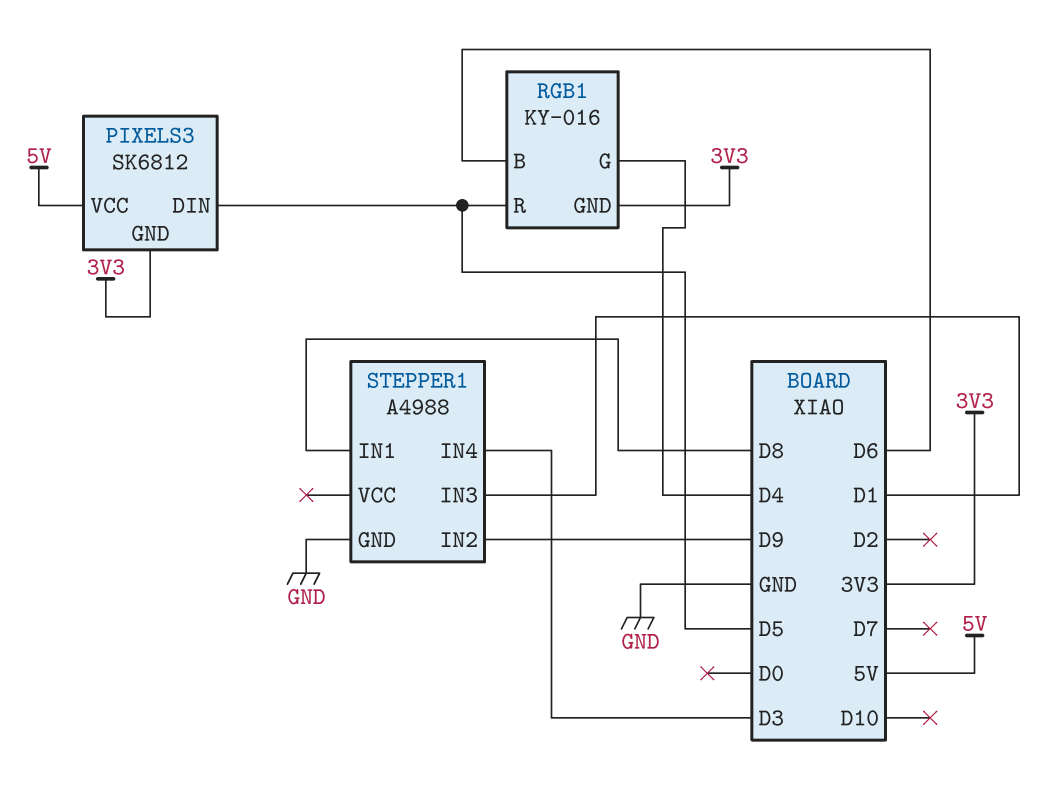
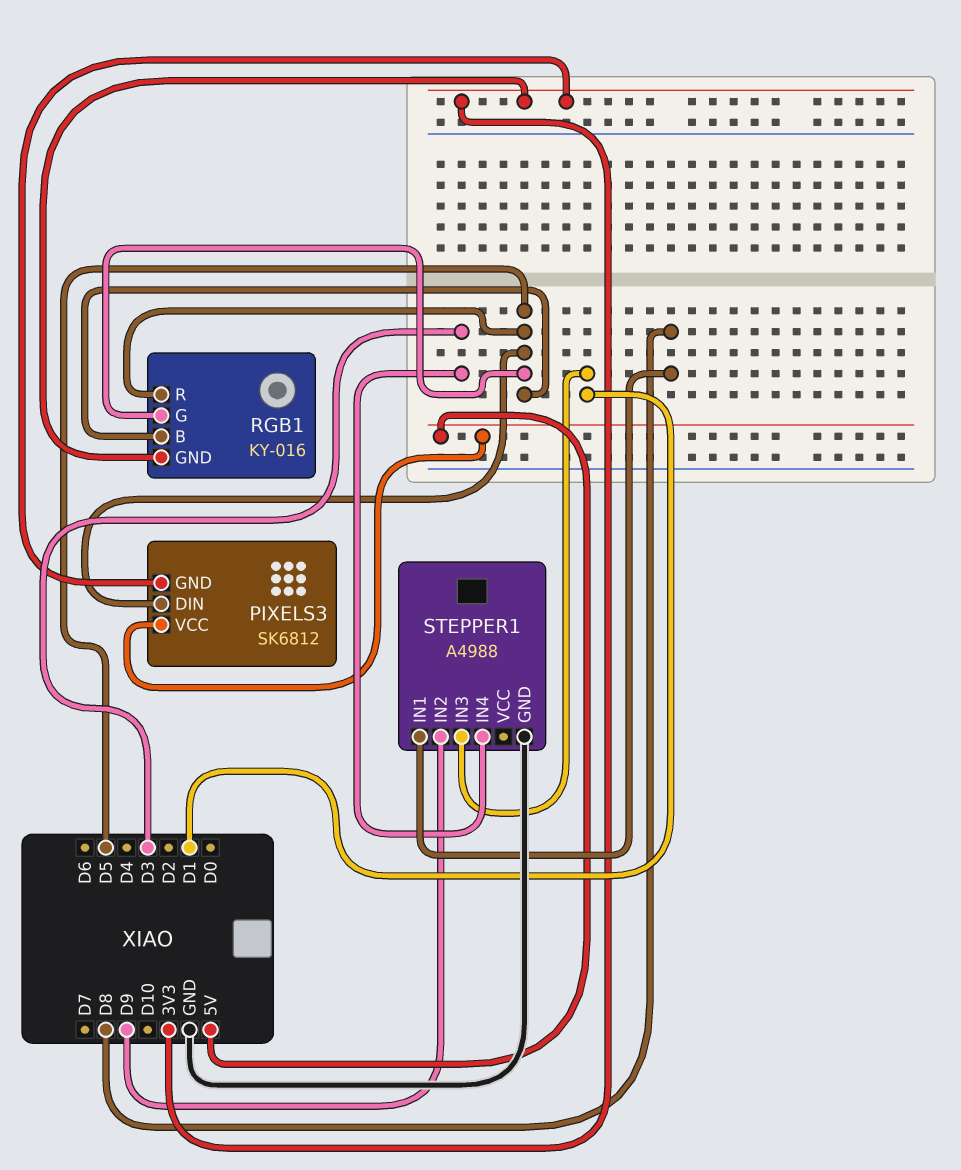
RGB1 pin B: D6 -> D5
RGB1 pin G: D4 -> D5

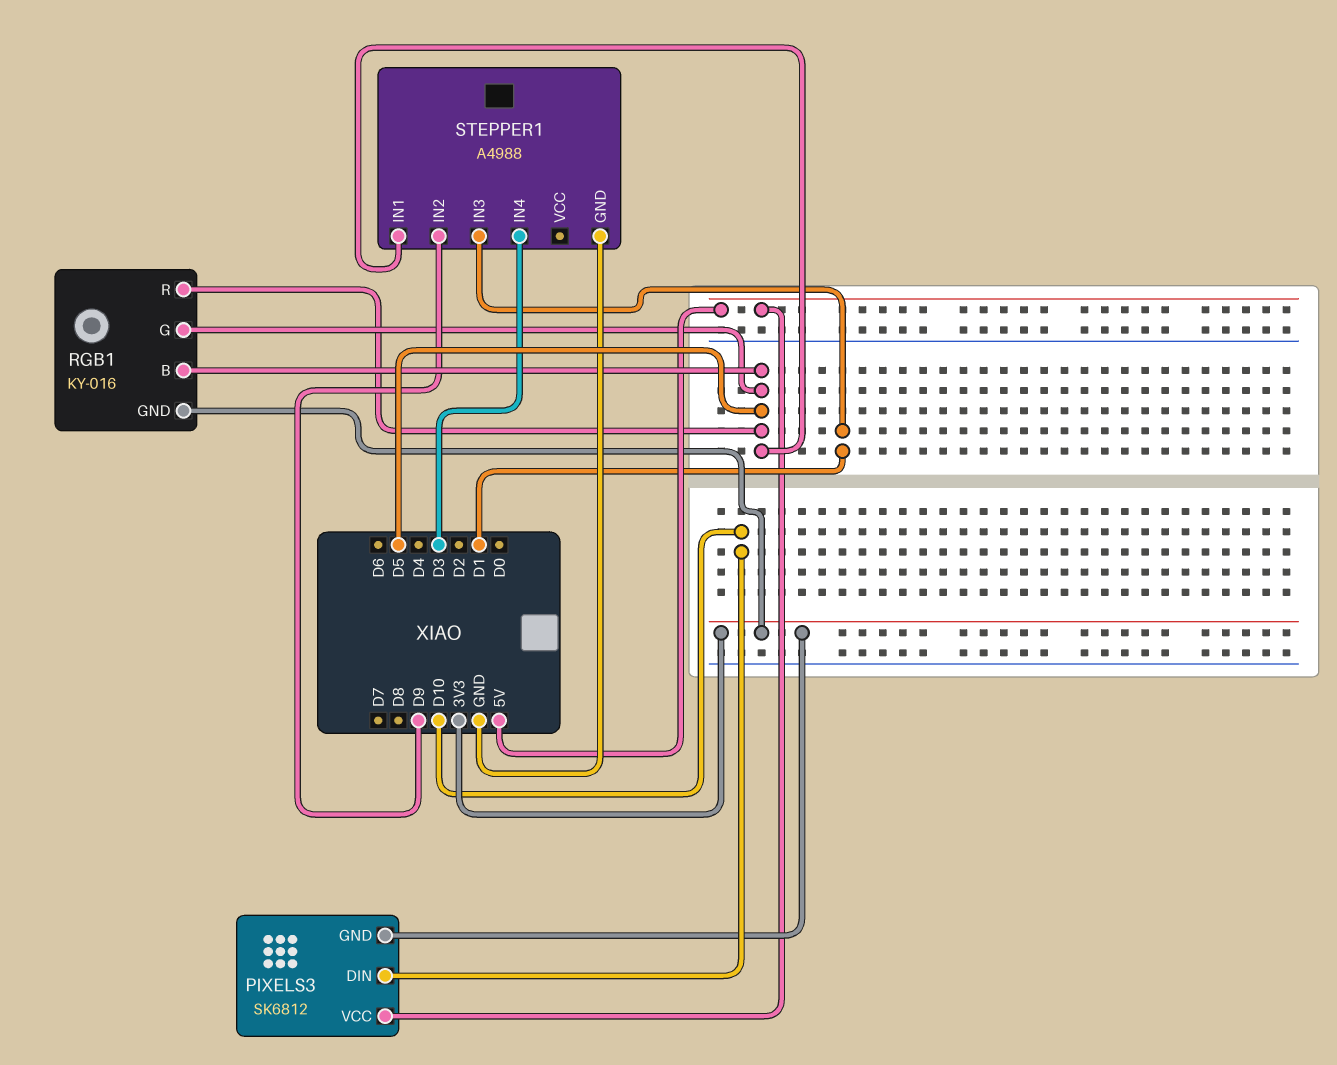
PIXELS3 pin DIN: D5 -> D10
STEPPER1 pin IN1: D8 -> D5

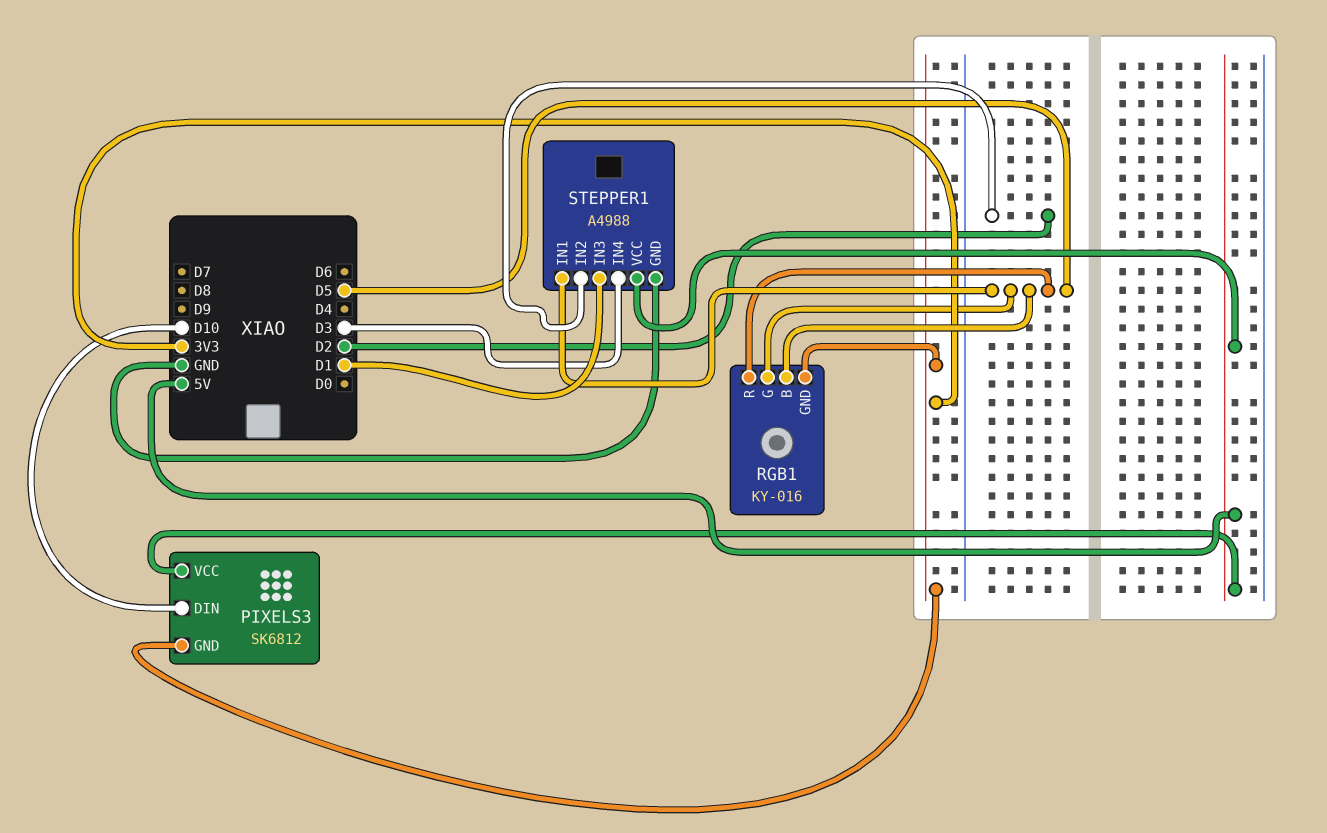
STEPPER1 pin IN2: D9 -> D2
STEPPER1 pin VCC: none -> 5V

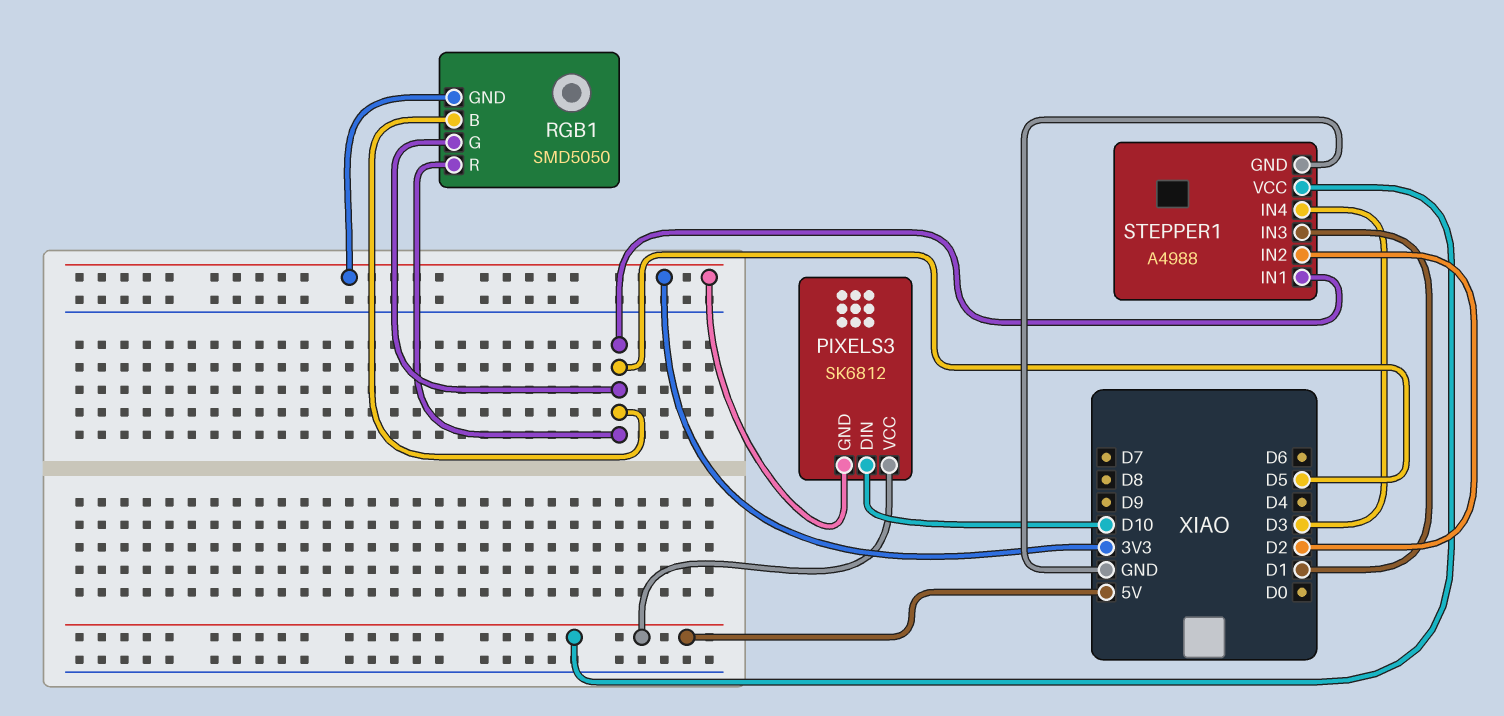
RGB1: KY-016 -> SMD5050

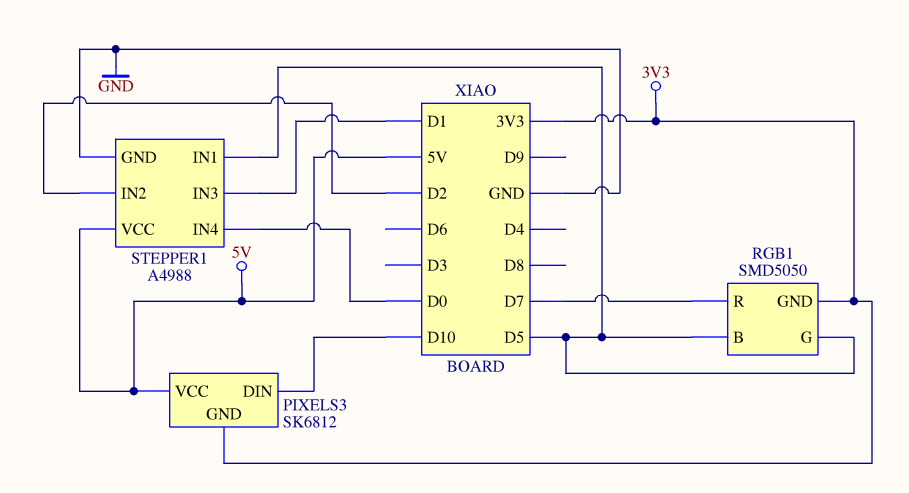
RGB1 pin R: D5 -> D7
STEPPER1 pin IN4: D3 -> D0

